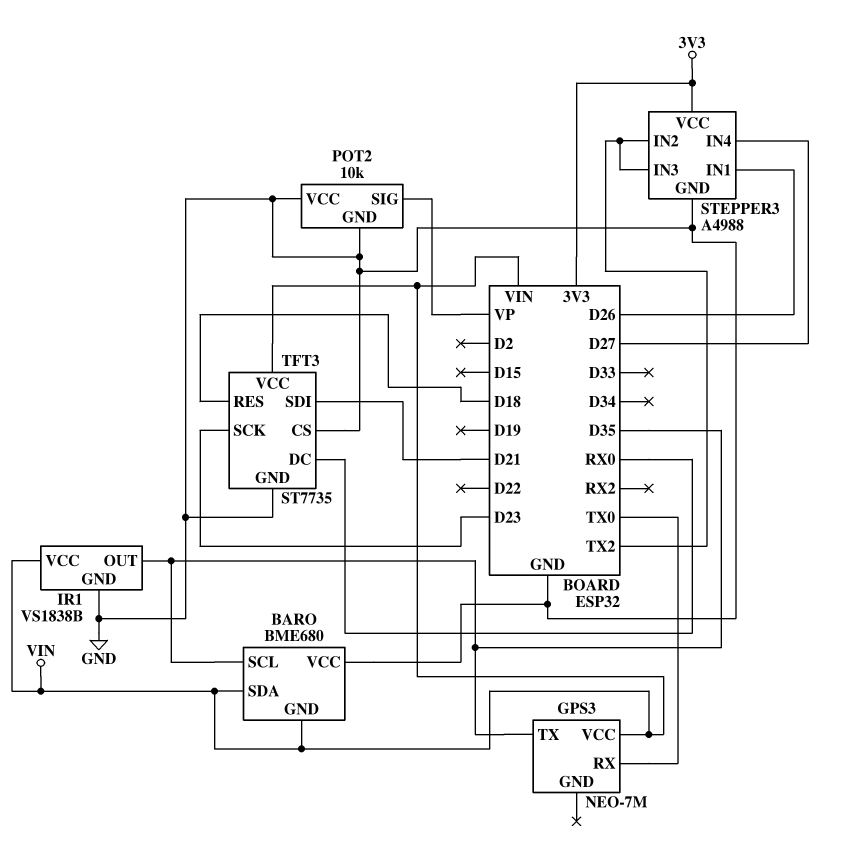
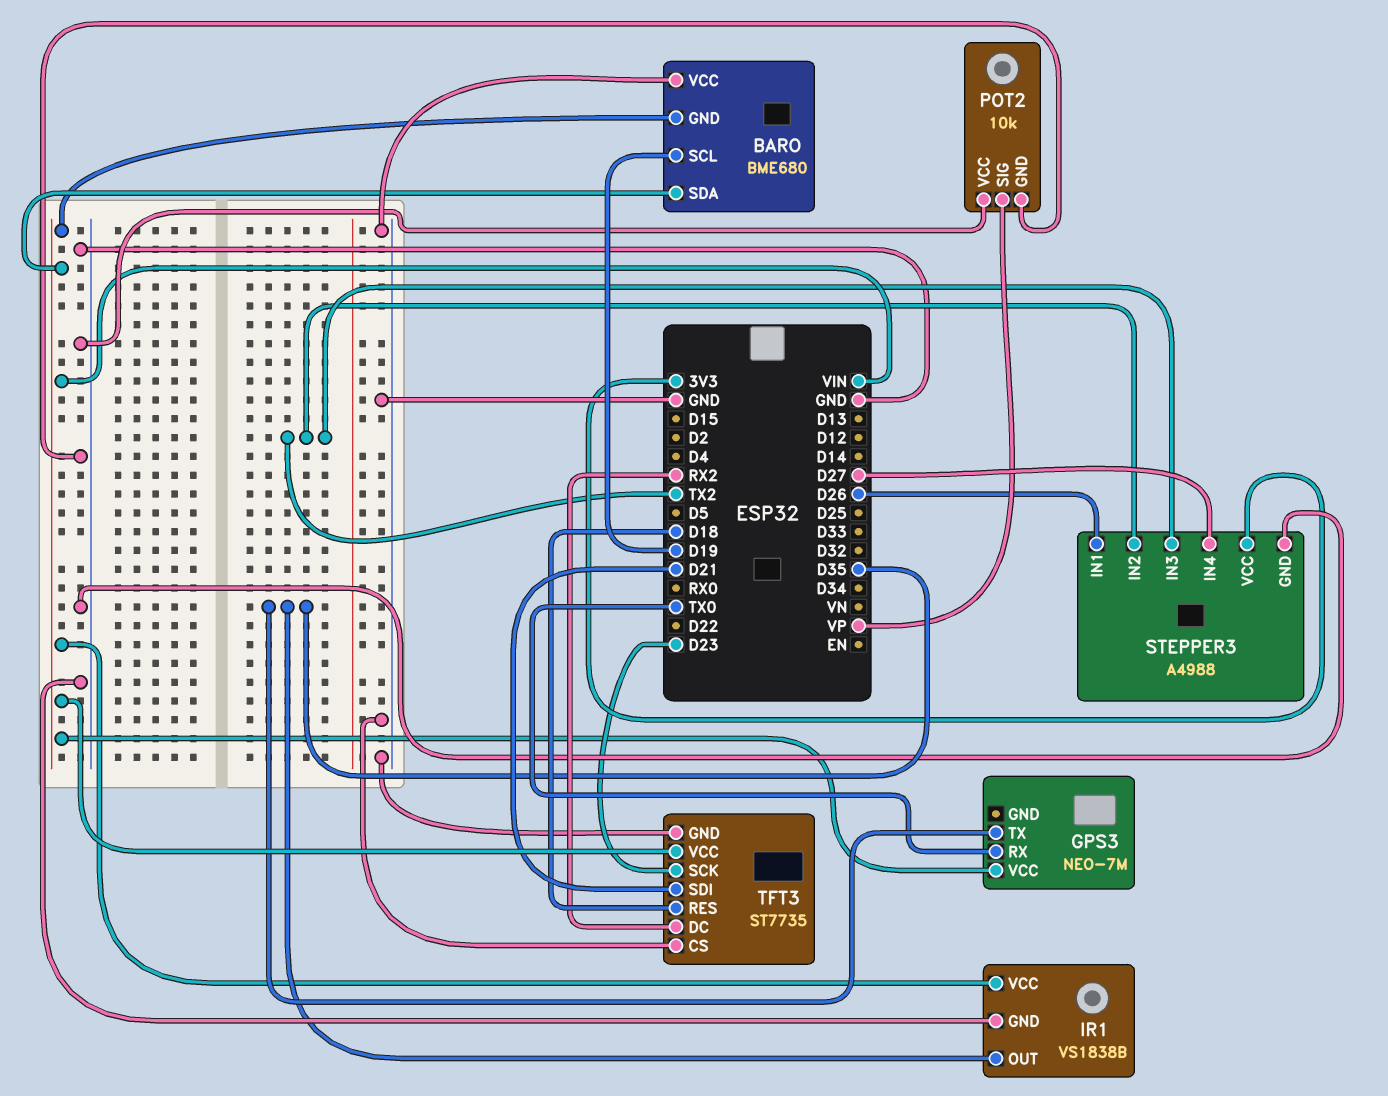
BARO pin SCL: D35 -> D19
TFT3 pin DC: RX0 -> RX2

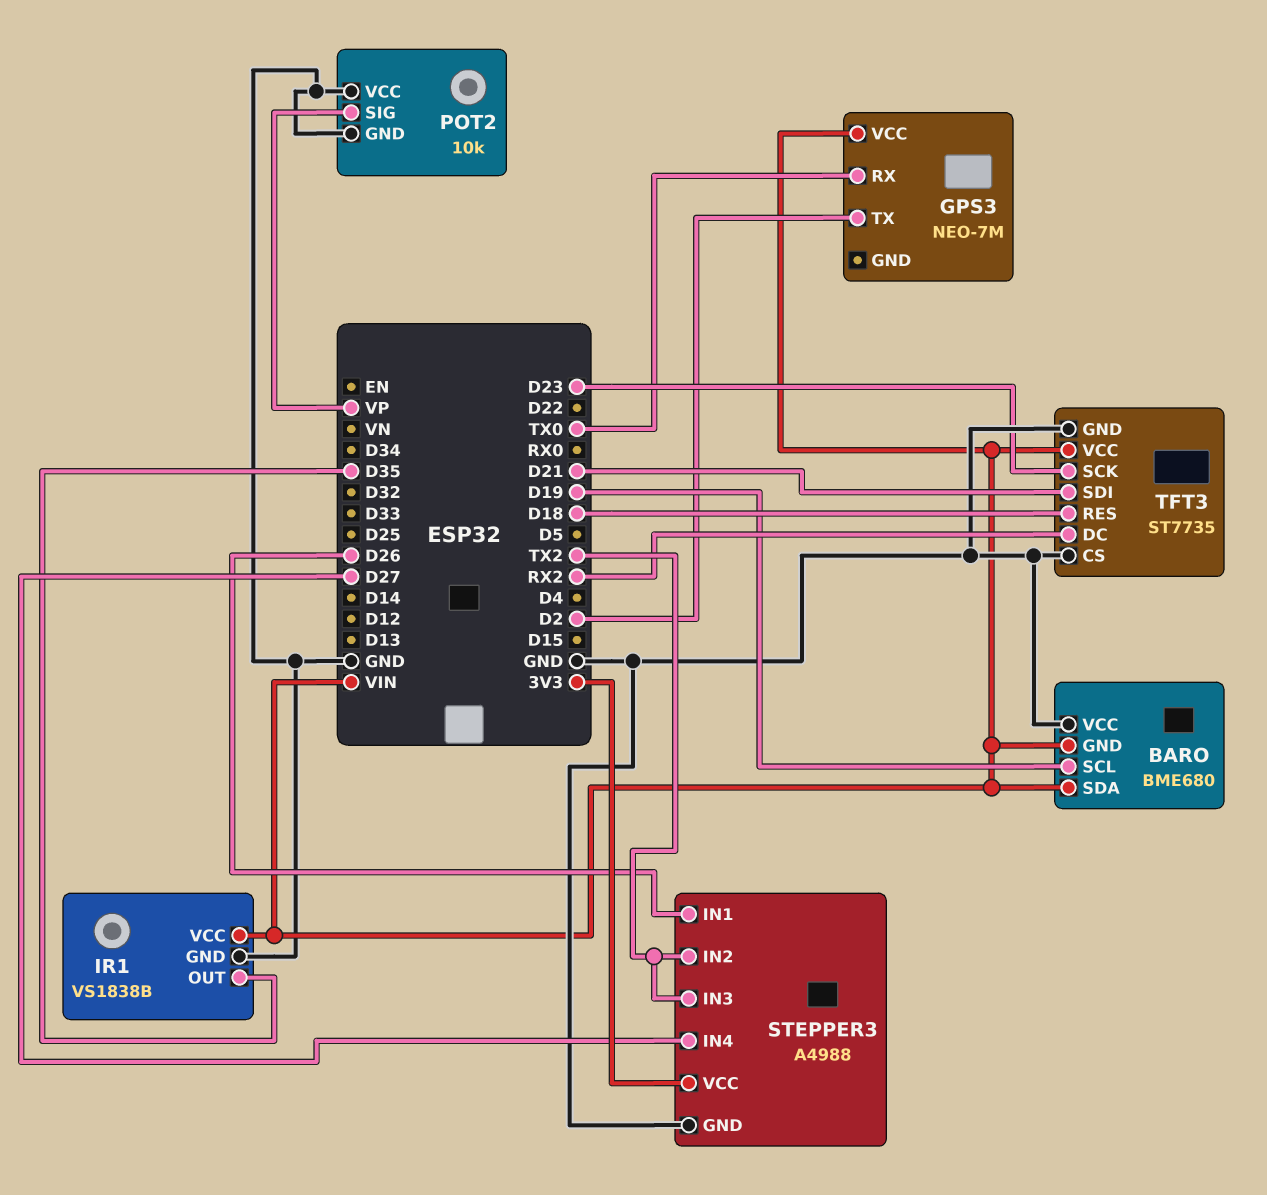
GPS3 pin TX: D35 -> D2

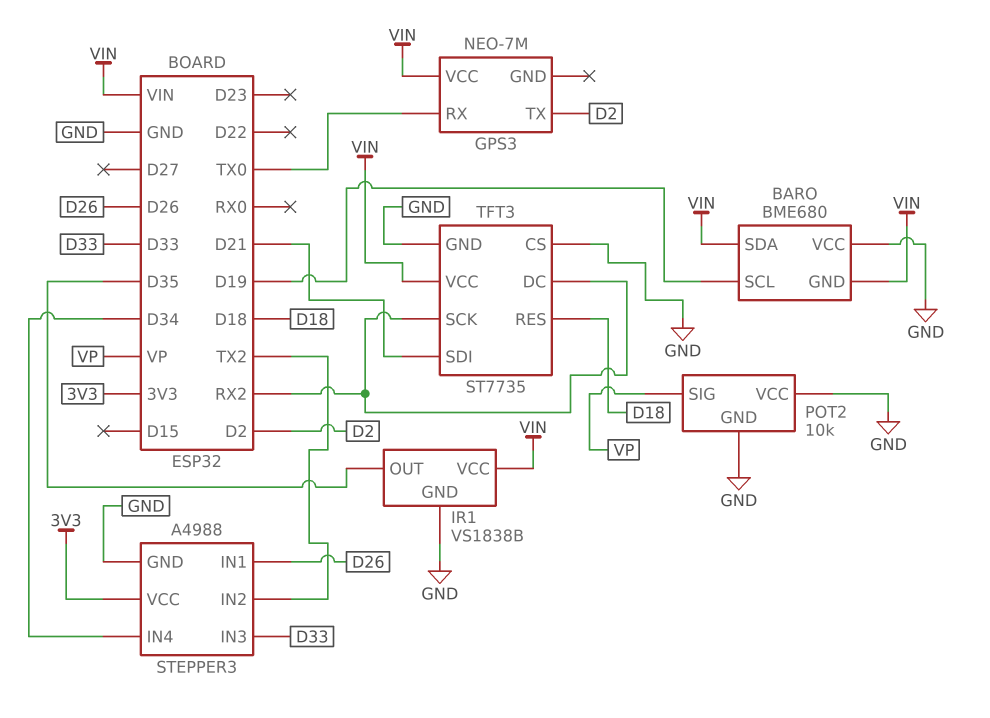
STEPPER3 pin IN3: TX2 -> D33
STEPPER3 pin IN4: D27 -> D34
TFT3 pin SCK: D23 -> RX2

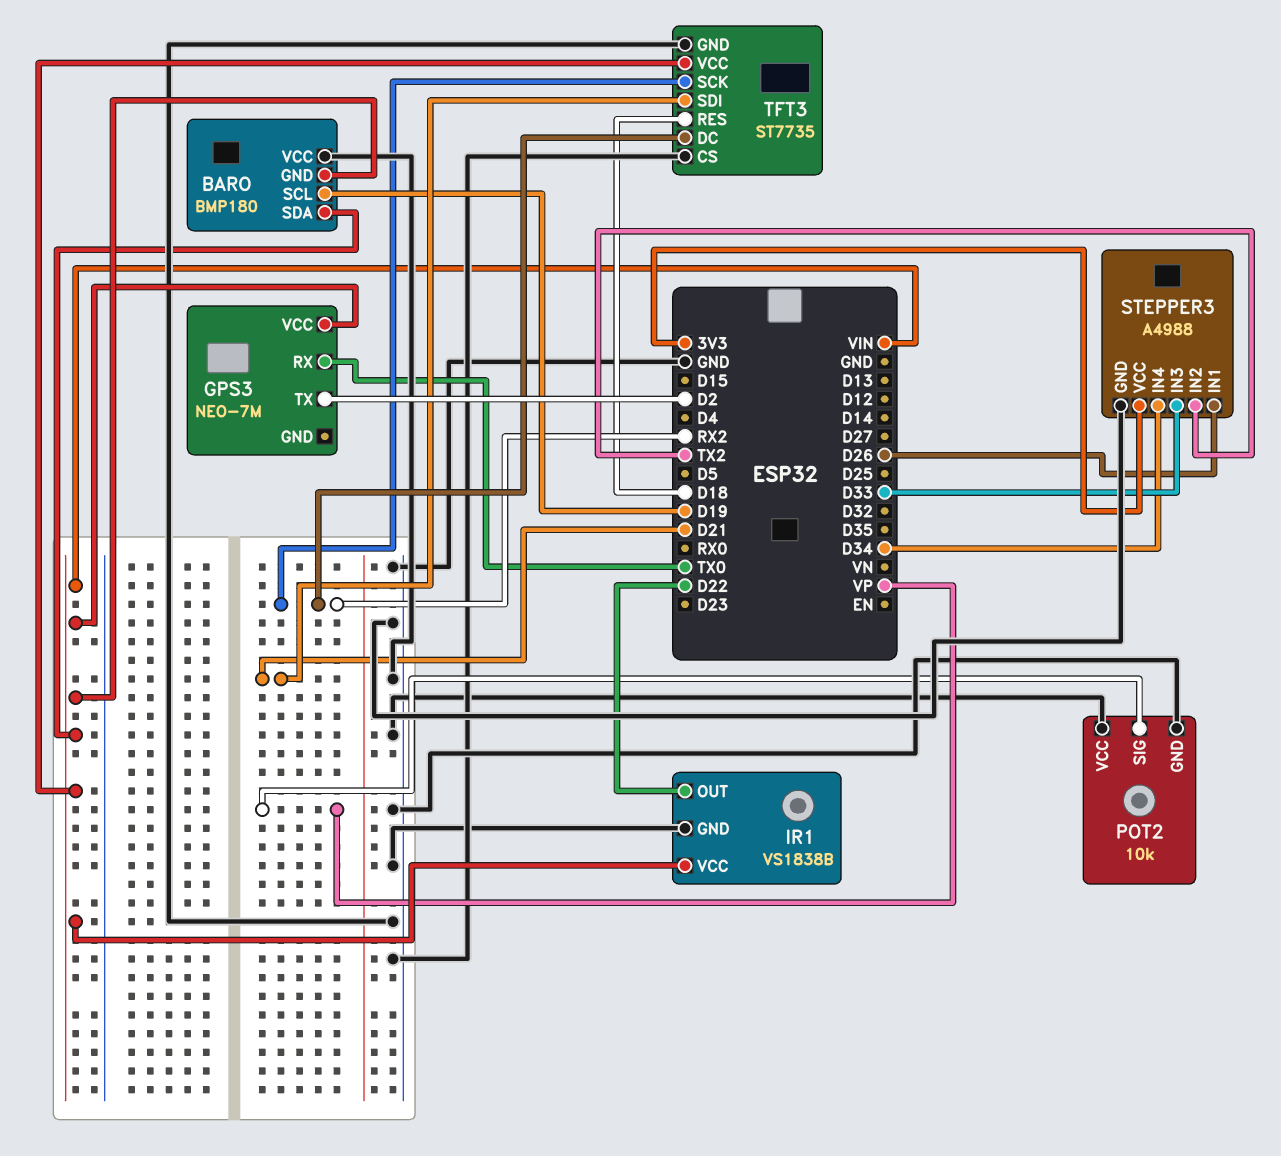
BARO: BME680 -> BMP180
IR1 pin OUT: D35 -> D22

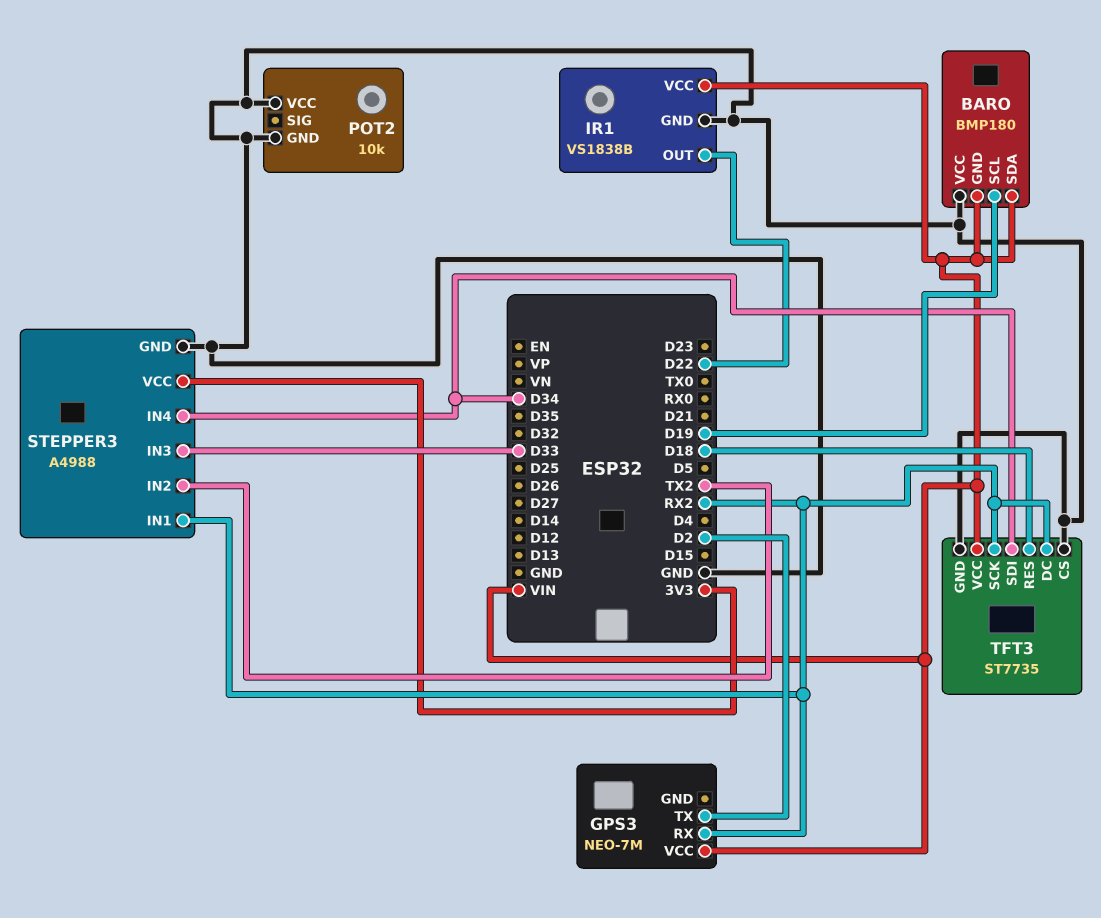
GPS3 pin RX: TX0 -> RX2
POT2 pin SIG: VP -> none
STEPPER3 pin IN1: D26 -> RX2
TFT3 pin SDI: D21 -> D34

